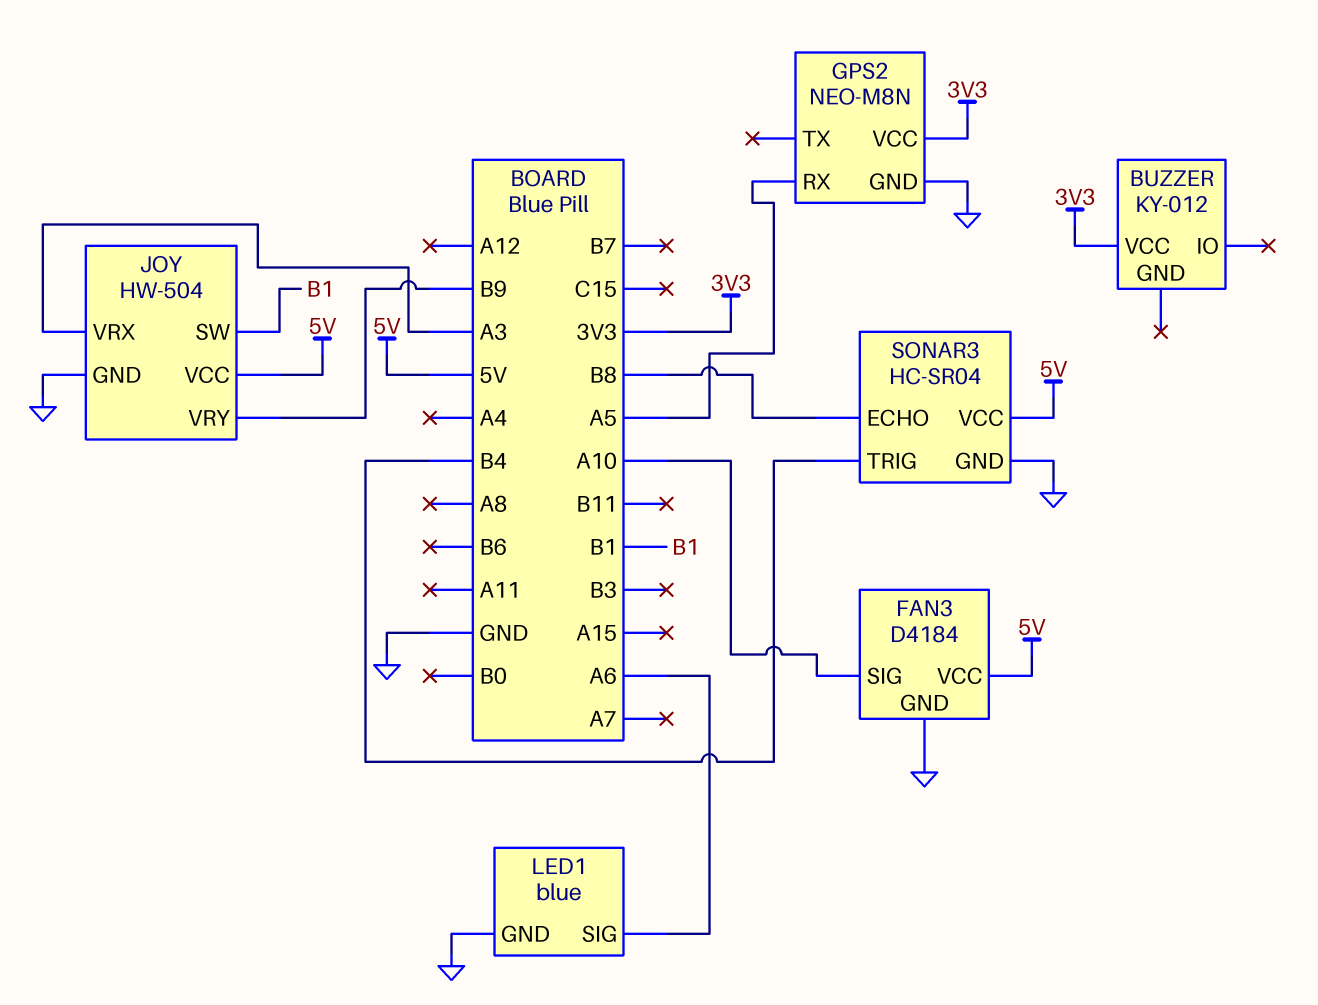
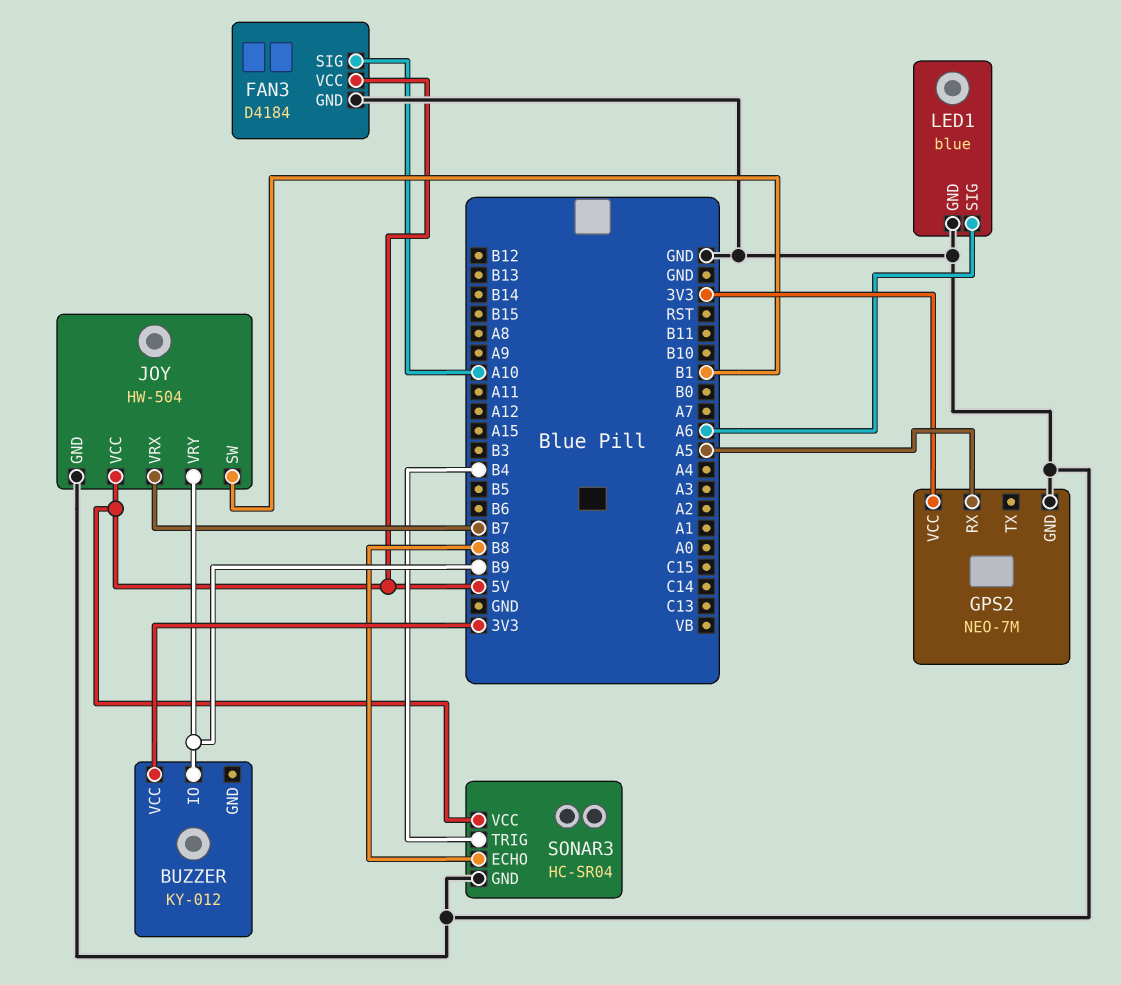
BUZZER pin IO: none -> B9
GPS2: NEO-M8N -> NEO-7M
JOY pin VRX: A3 -> B7

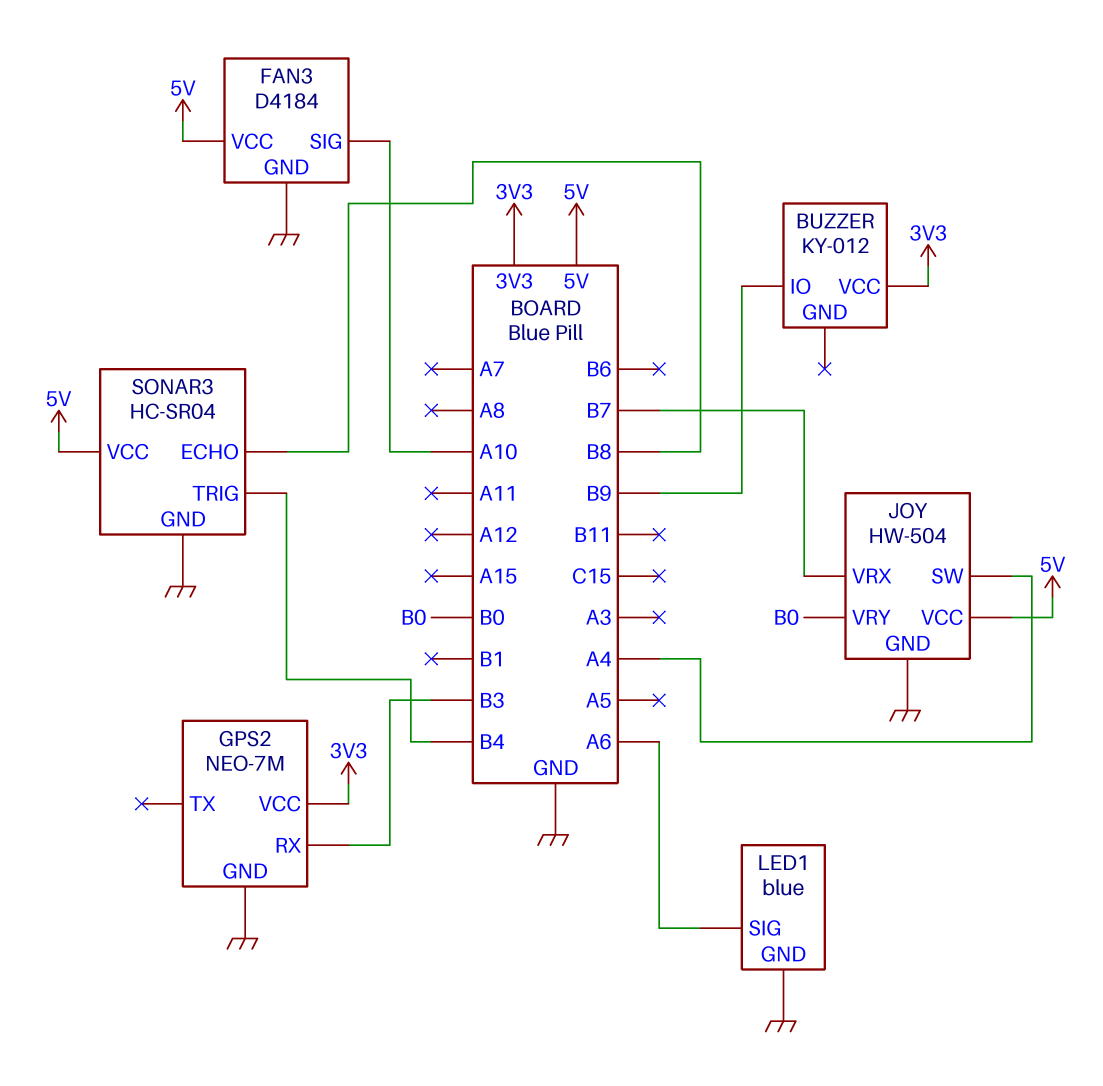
GPS2 pin RX: A5 -> B3
JOY pin SW: B1 -> A4
JOY pin VRY: B9 -> B0

